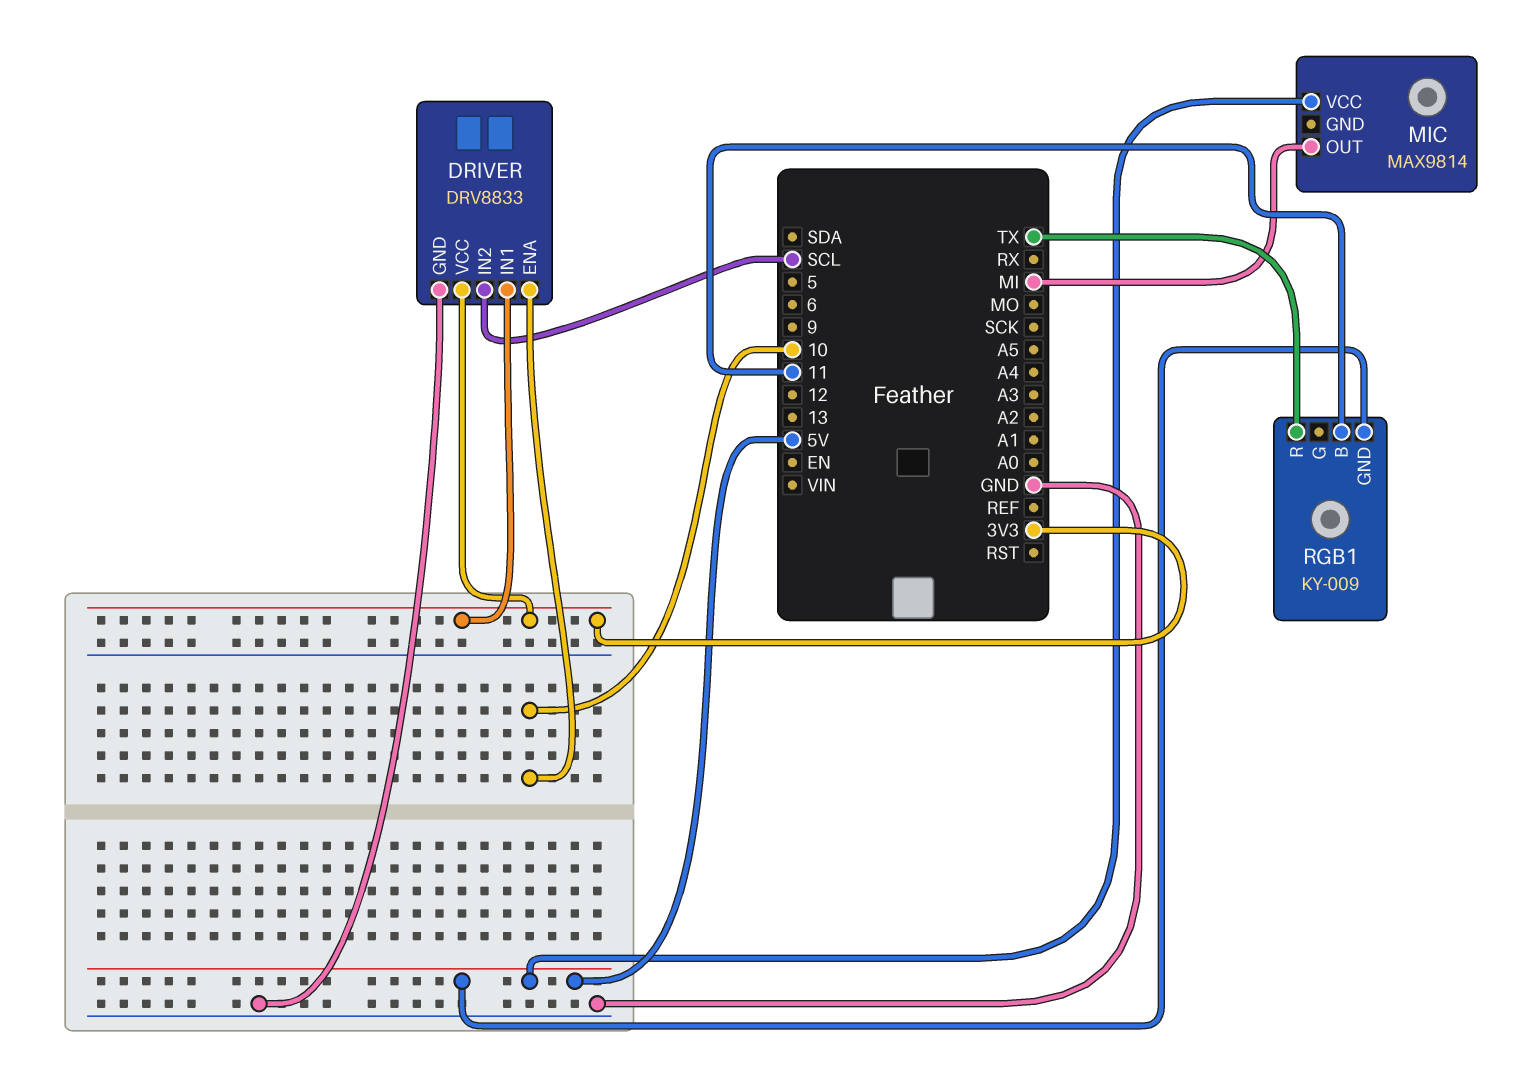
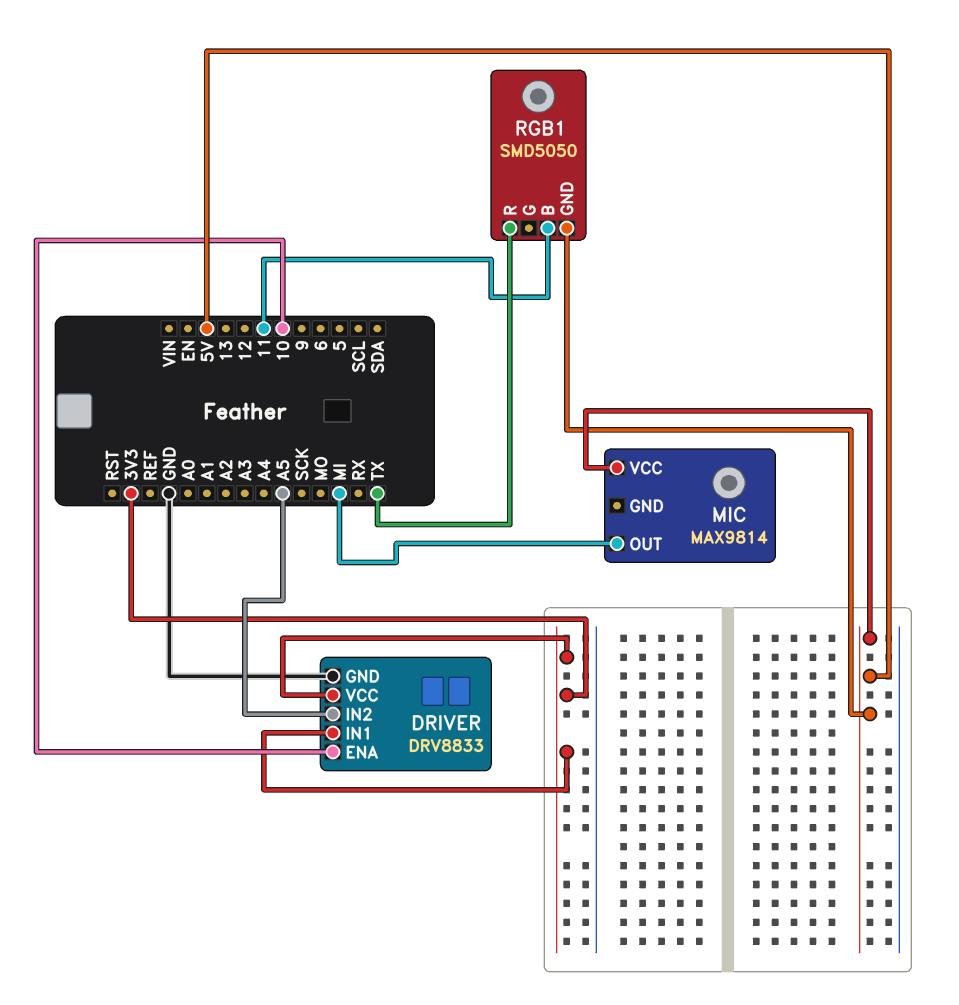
DRIVER pin IN2: SCL -> A5
RGB1: KY-009 -> SMD5050

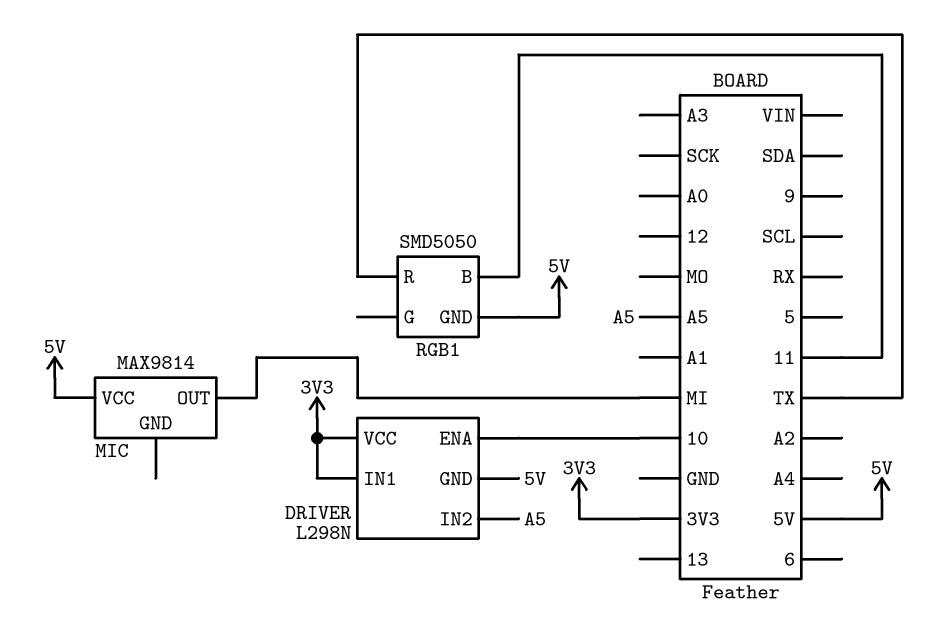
DRIVER: DRV8833 -> L298N
DRIVER pin GND: GND -> 5V

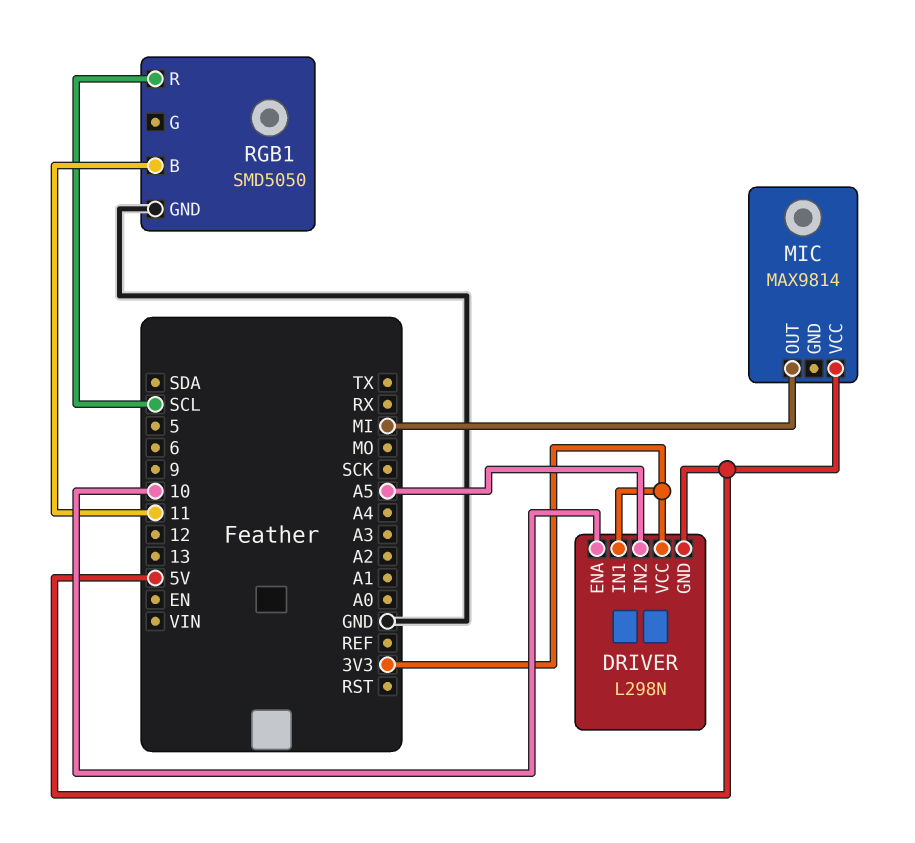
RGB1 pin GND: 5V -> GND
RGB1 pin R: TX -> SCL

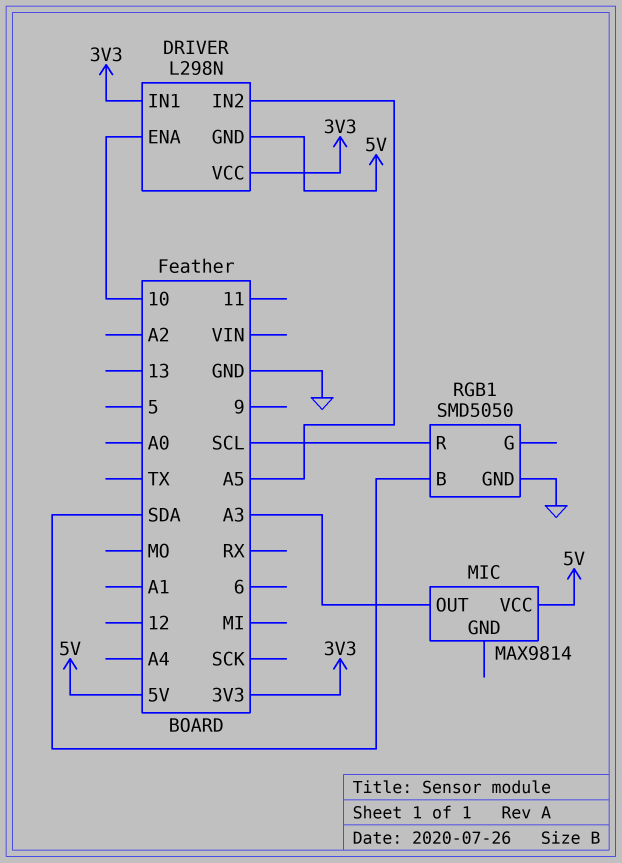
MIC pin OUT: MI -> A3
RGB1 pin B: 11 -> SDA

